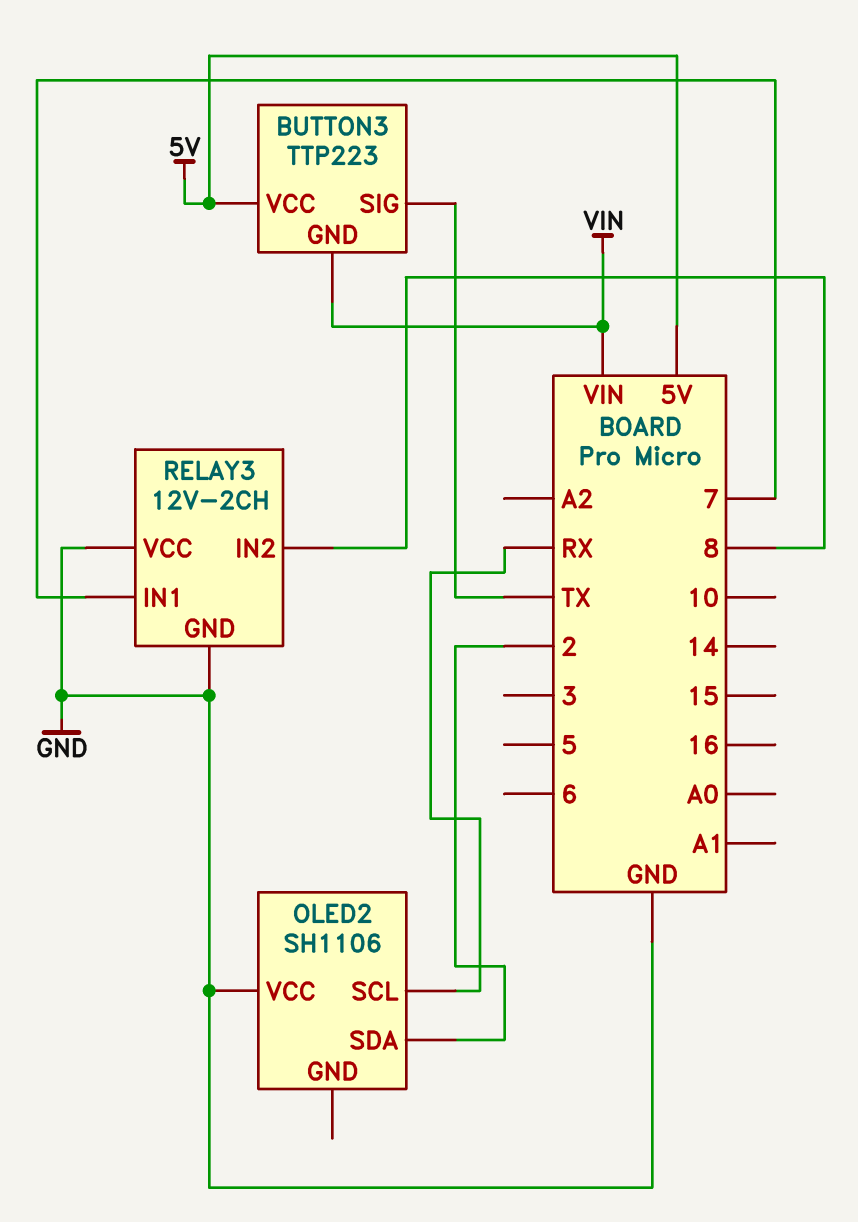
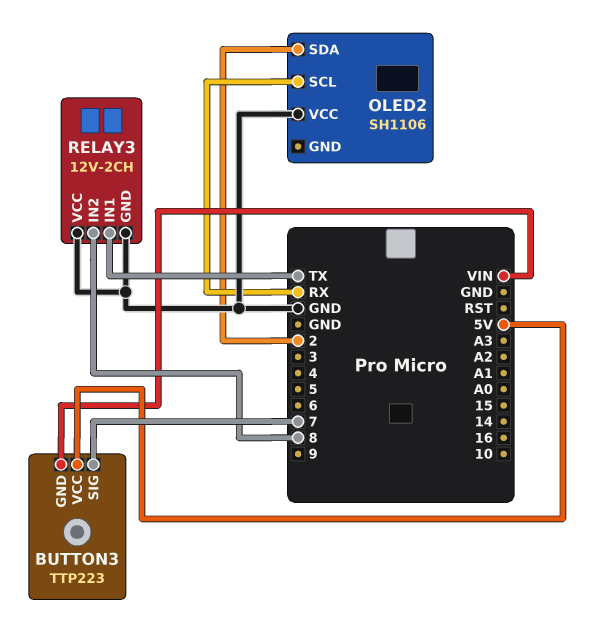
BUTTON3 pin SIG: TX -> 7
RELAY3 pin IN1: 7 -> TX

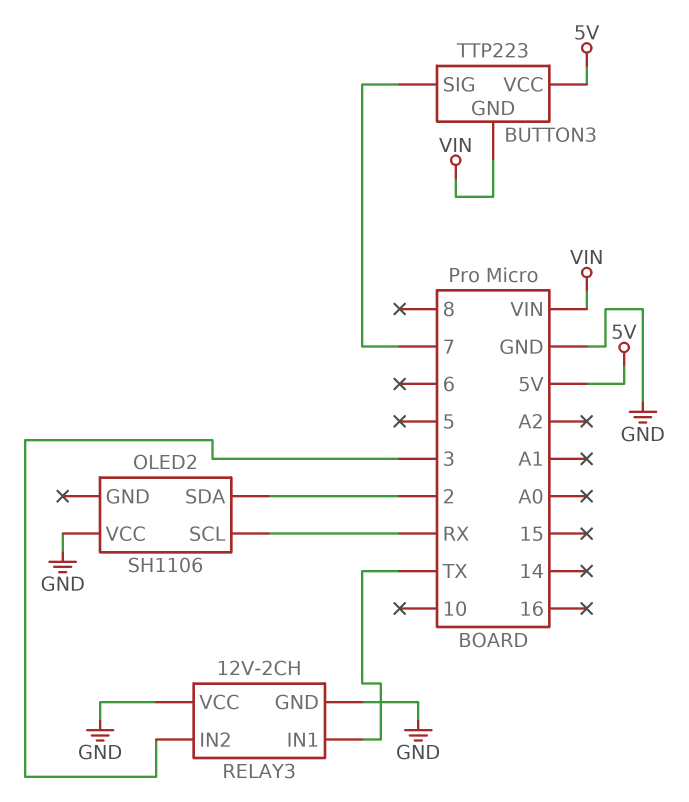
RELAY3 pin IN2: 8 -> 3

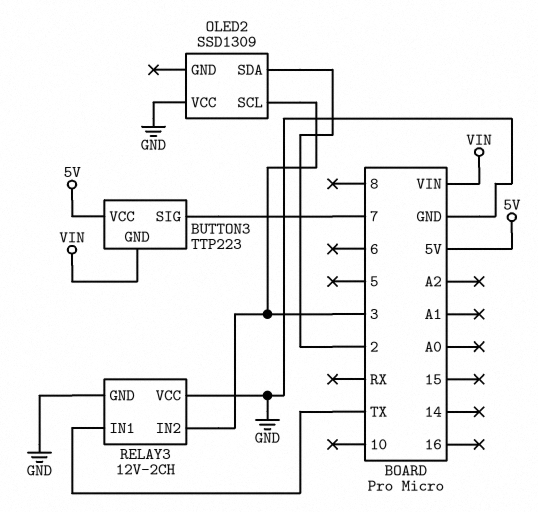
OLED2: SH1106 -> SSD1309
OLED2 pin SCL: RX -> 3

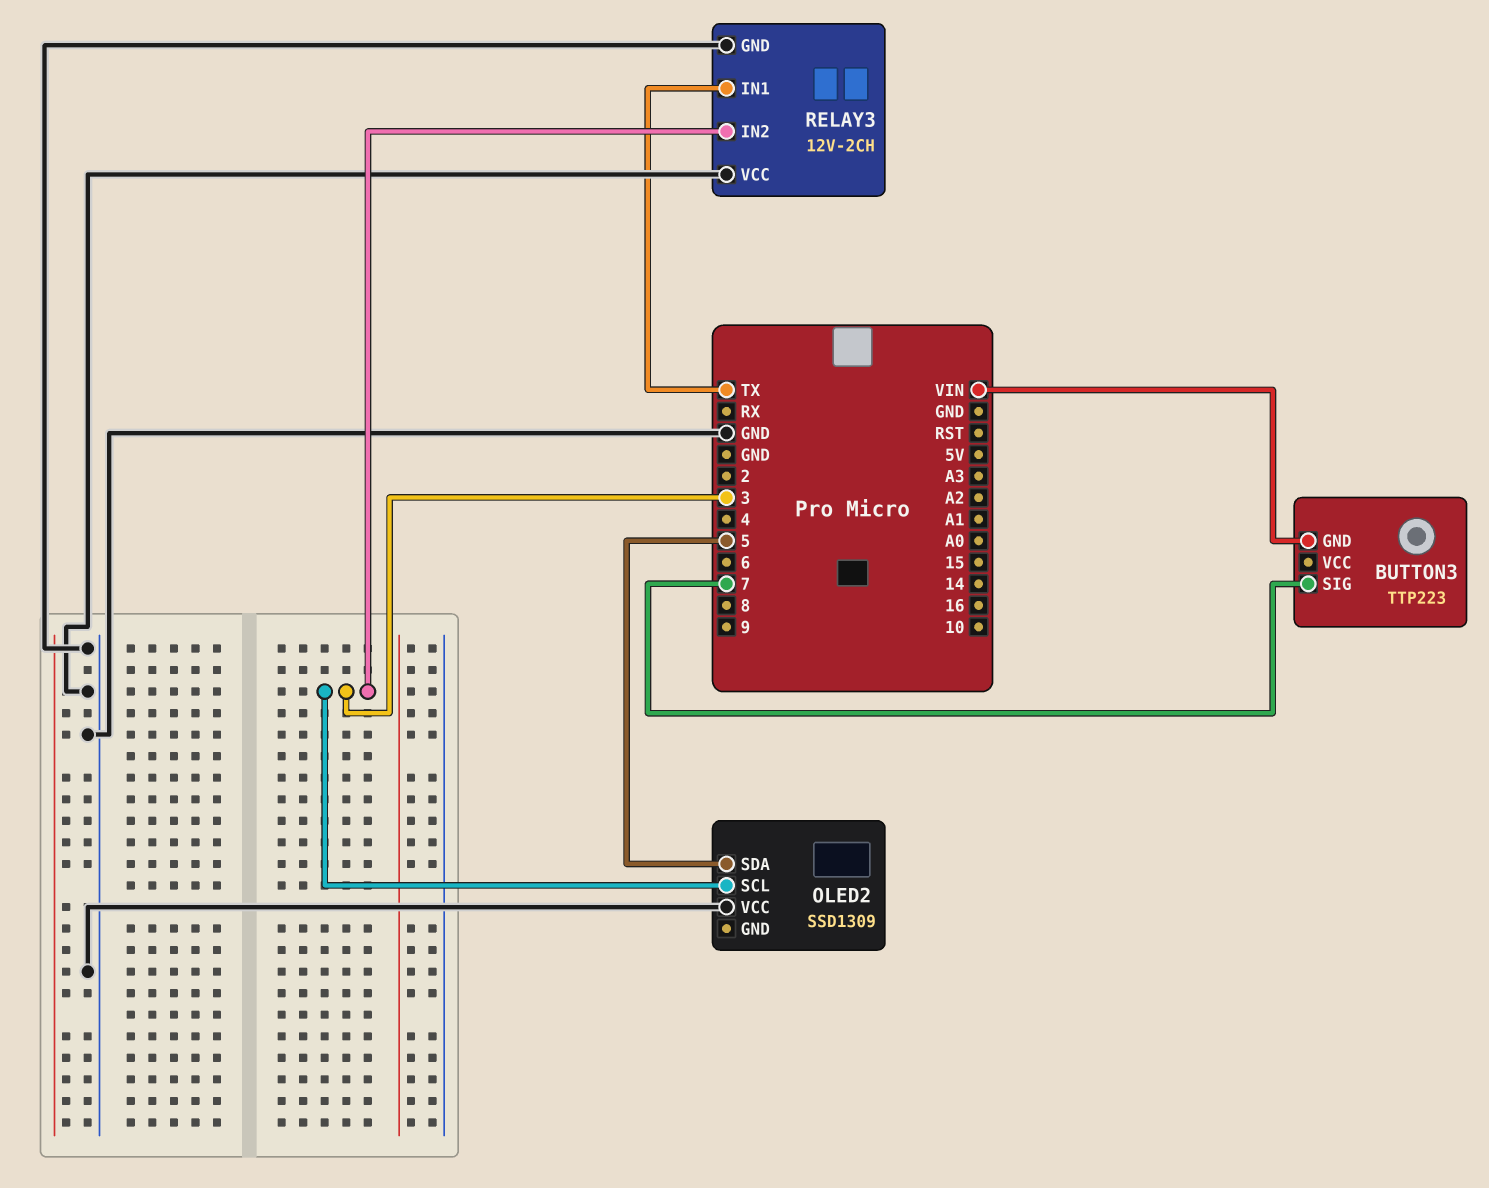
BUTTON3 pin VCC: 5V -> none
OLED2 pin SDA: 2 -> 5

